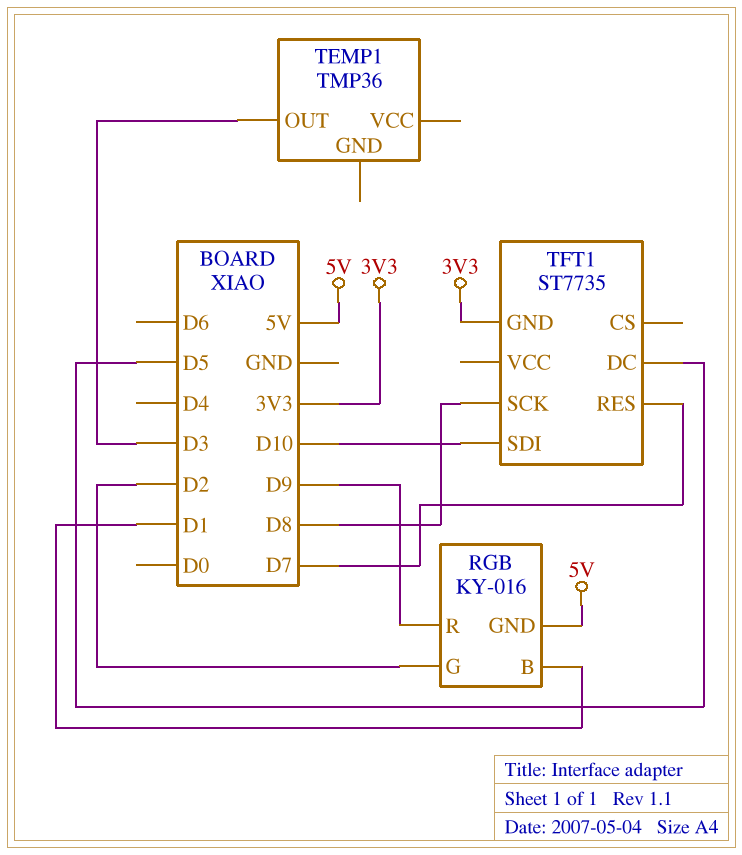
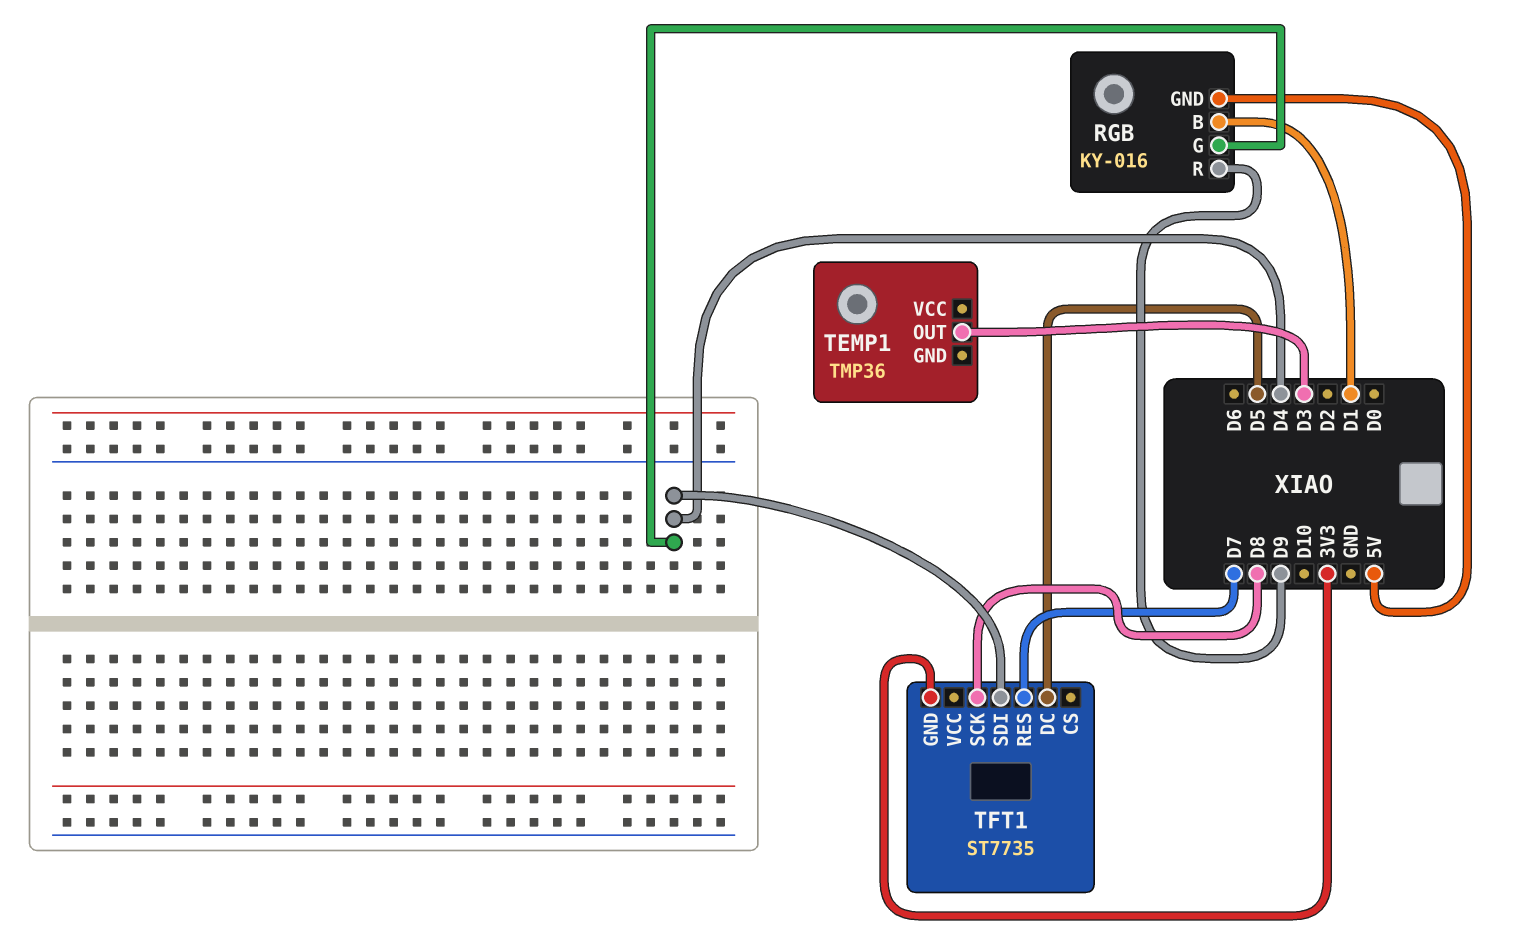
RGB pin G: D2 -> D4
TFT1 pin SDI: D10 -> D4

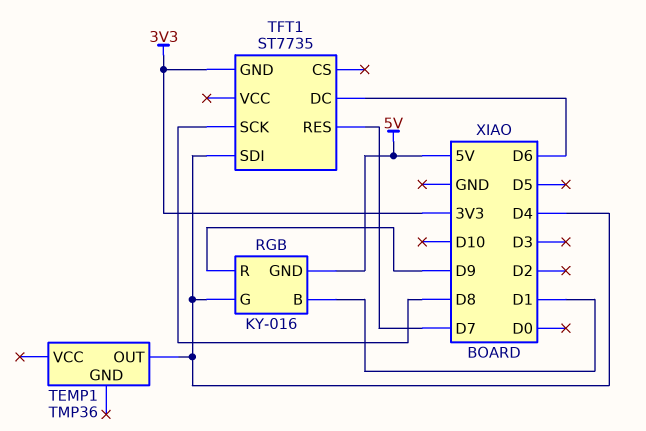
TEMP1 pin OUT: D3 -> D4
TFT1 pin DC: D5 -> D6

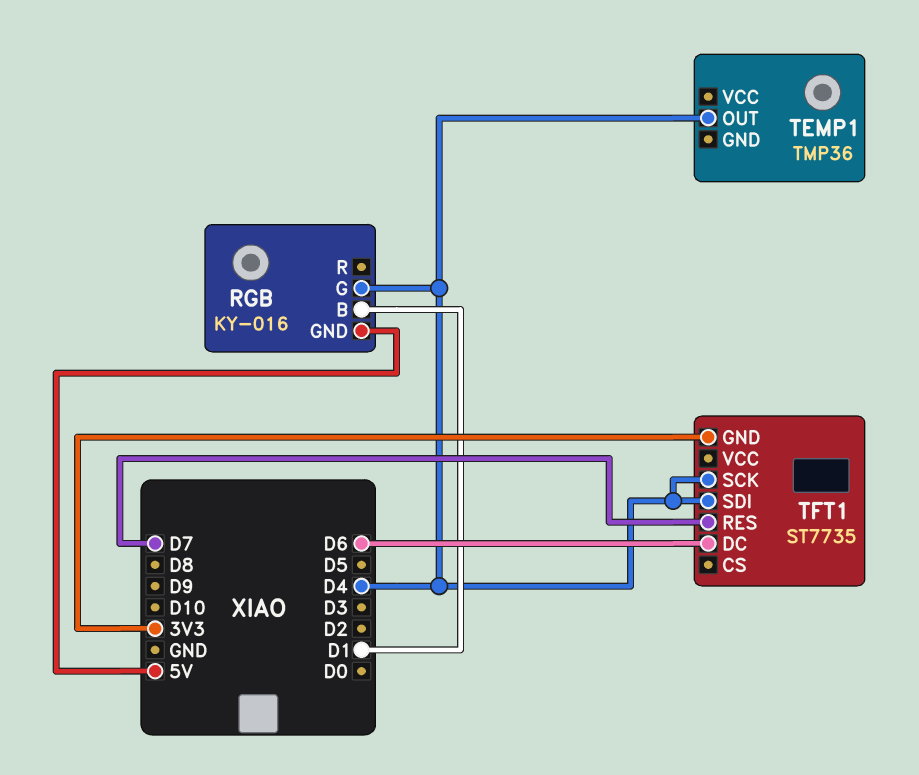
RGB pin R: D9 -> none
TFT1 pin SCK: D8 -> D4

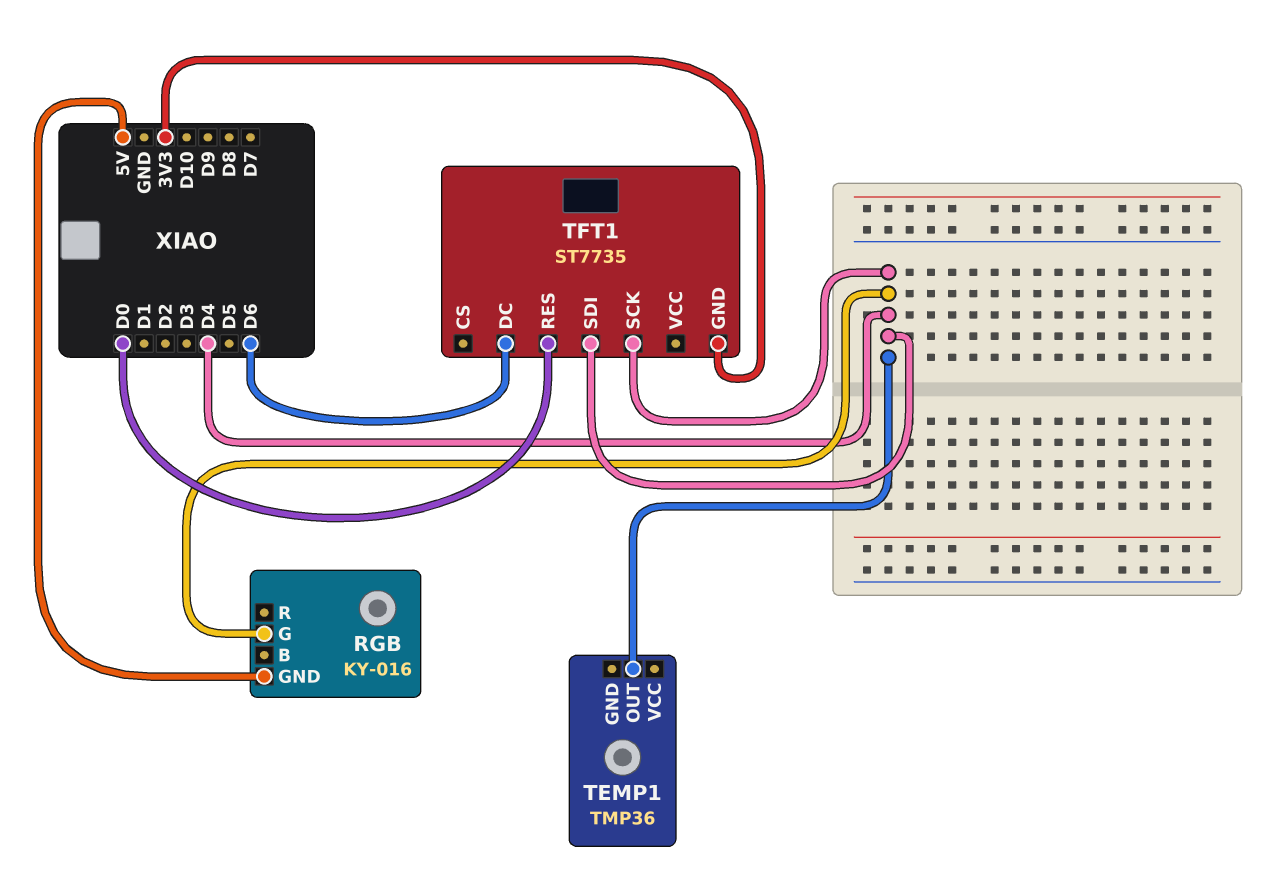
RGB pin B: D1 -> none
TFT1 pin RES: D7 -> D0

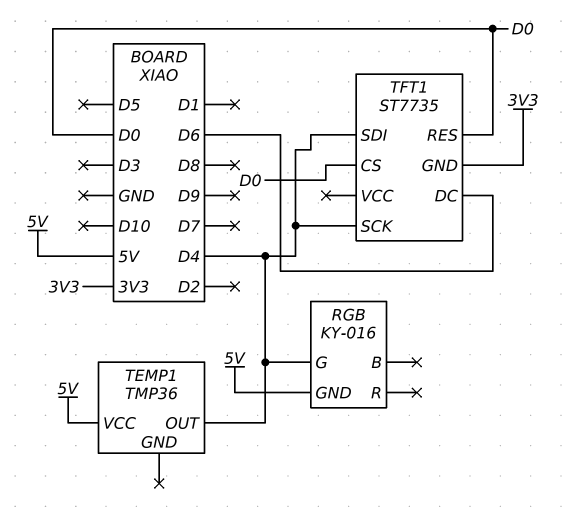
TEMP1 pin VCC: none -> 5V
TFT1 pin CS: none -> D0

